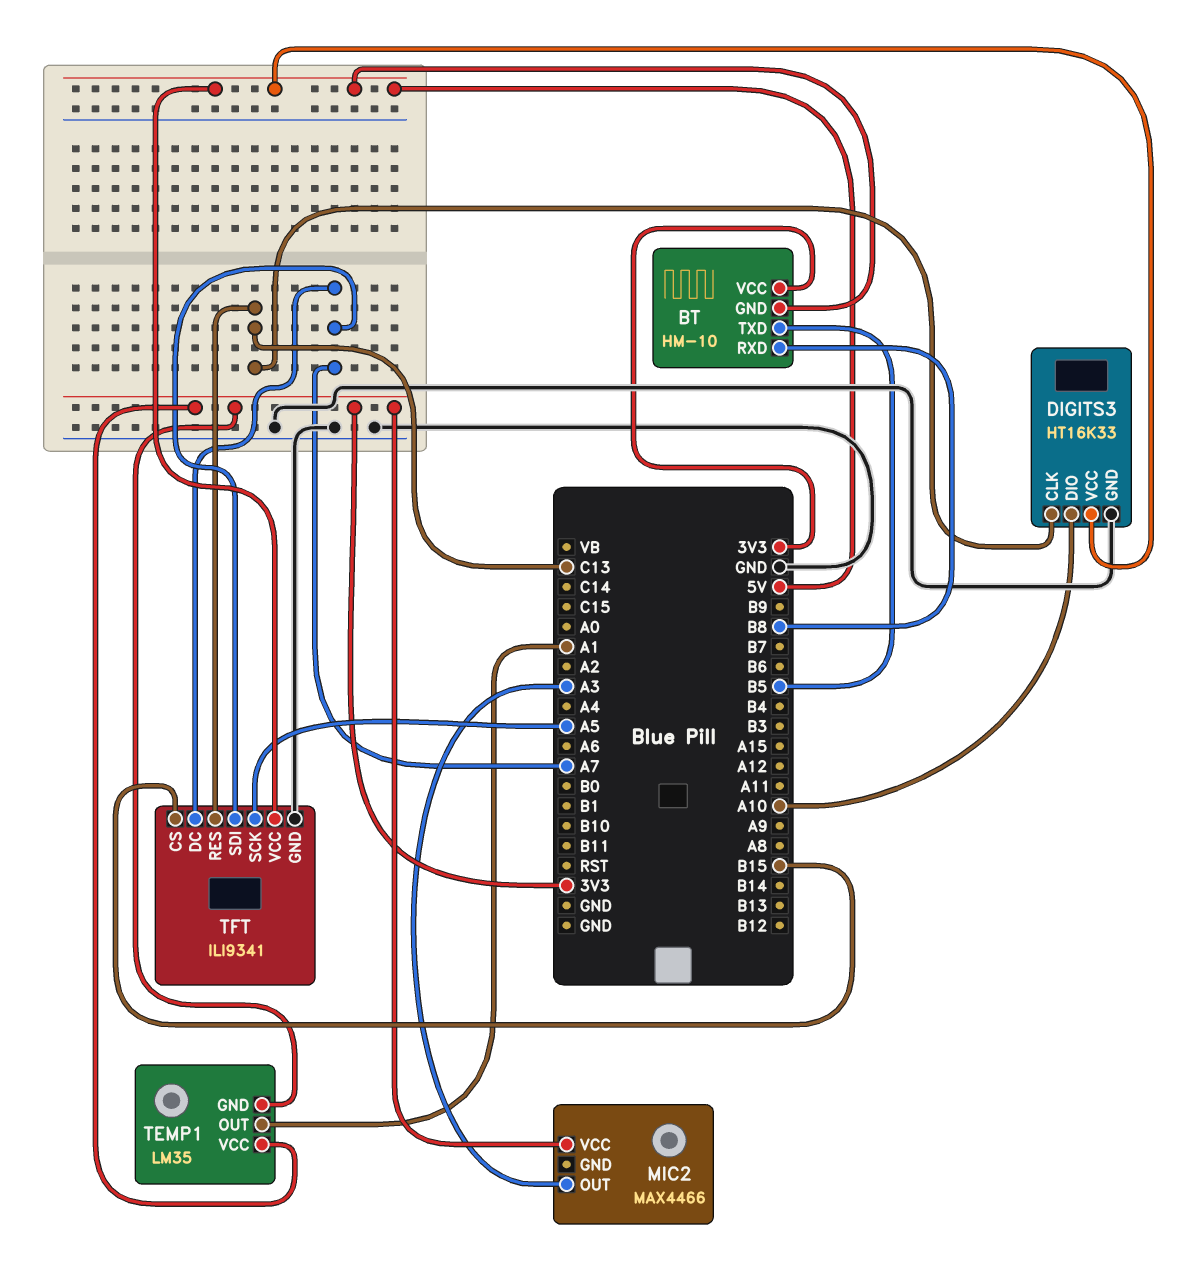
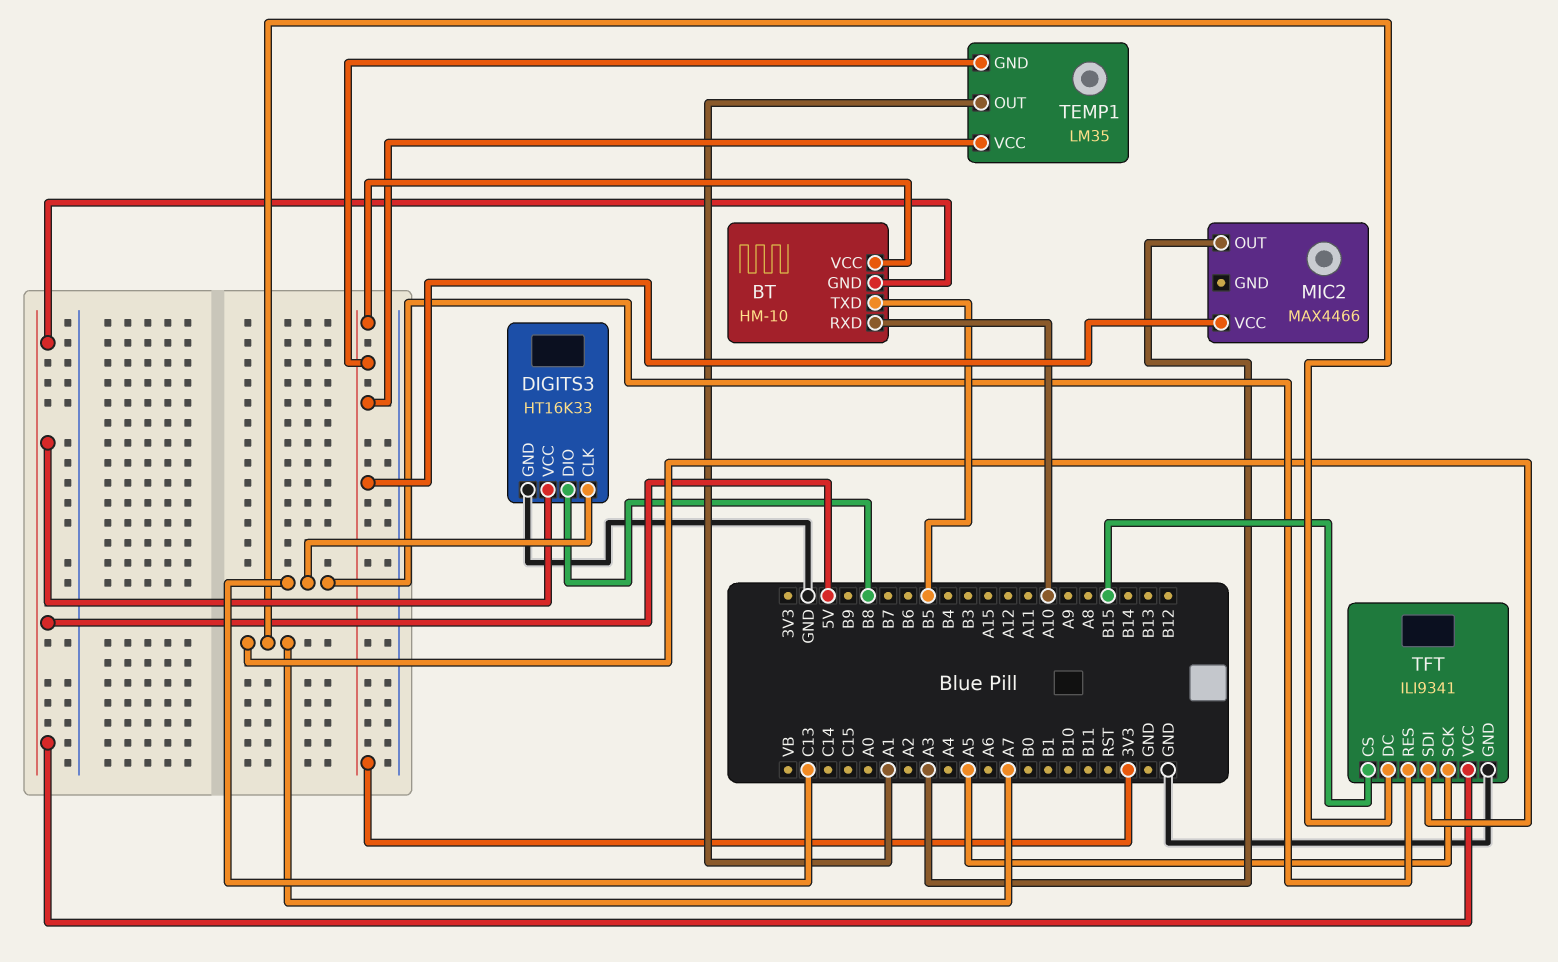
BT pin RXD: B8 -> A10
DIGITS3 pin DIO: A10 -> B8

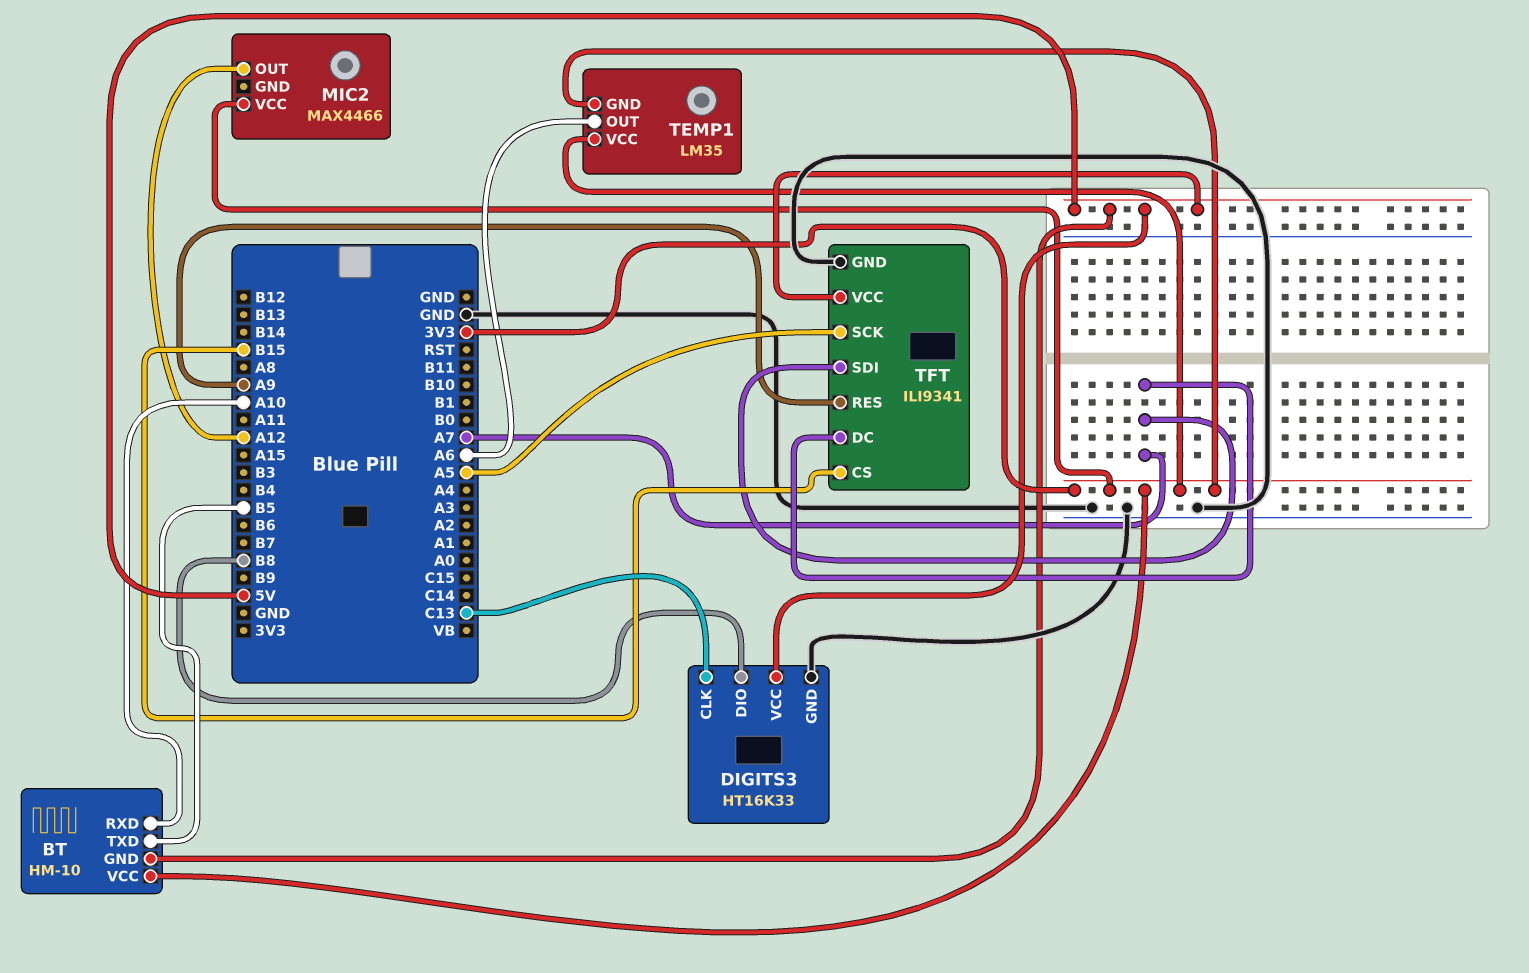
MIC2 pin OUT: A3 -> A12
TEMP1 pin OUT: A1 -> A6
TFT pin RES: C13 -> A9

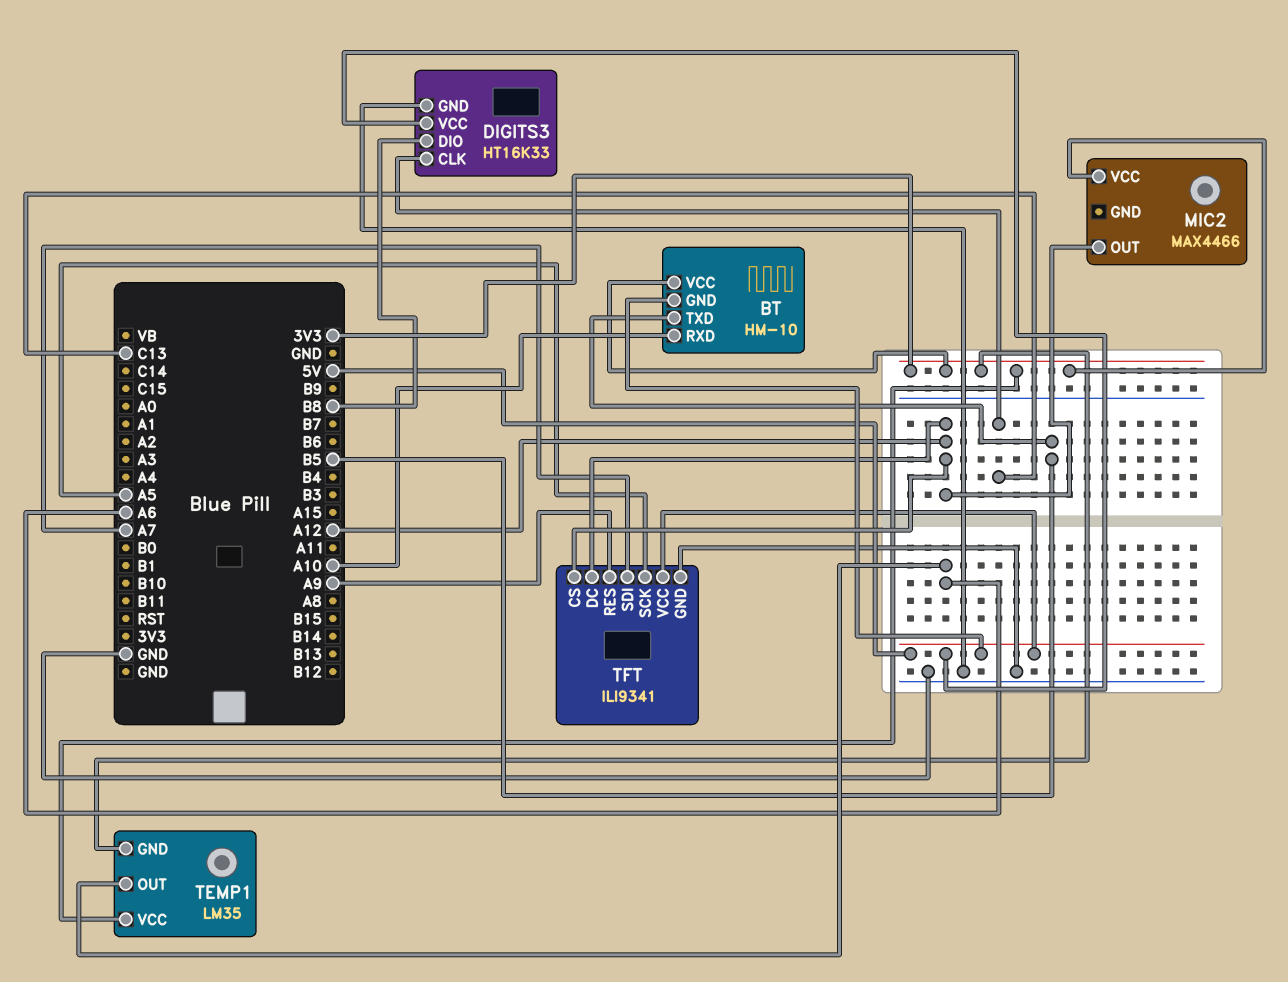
TFT pin CS: B15 -> A12
TFT pin DC: A7 -> A12

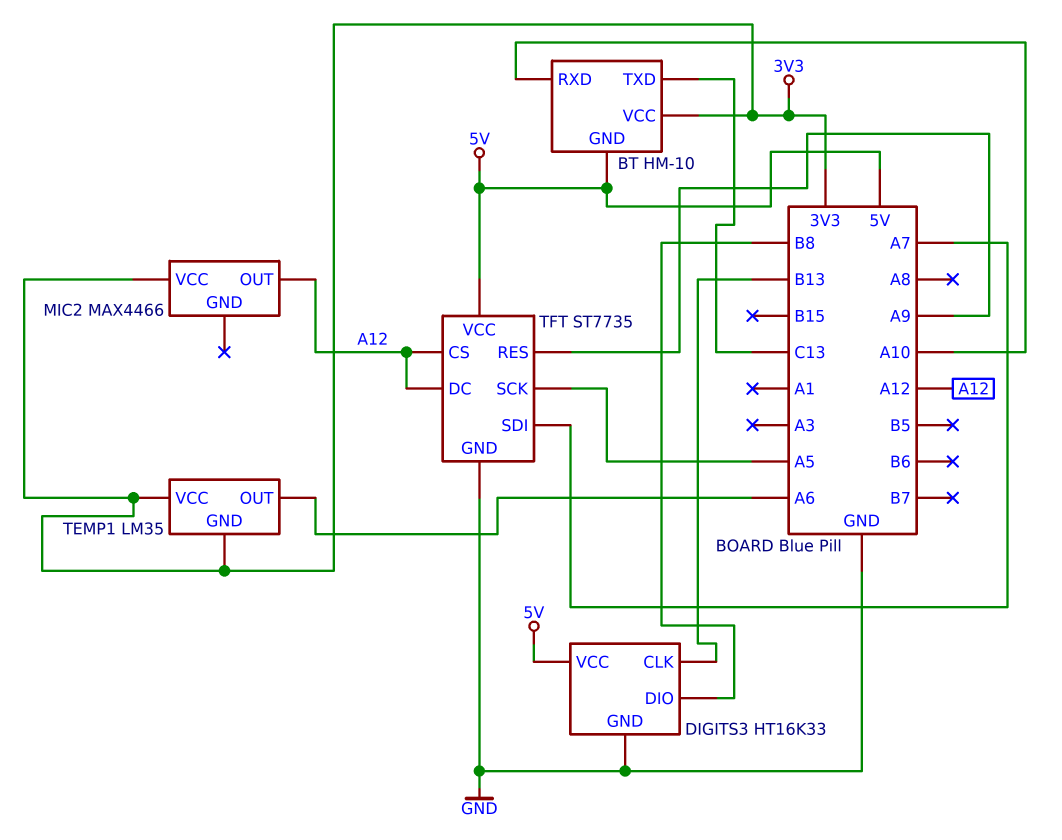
BT pin TXD: B5 -> C13
DIGITS3 pin CLK: C13 -> B13
TFT: ILI9341 -> ST7735

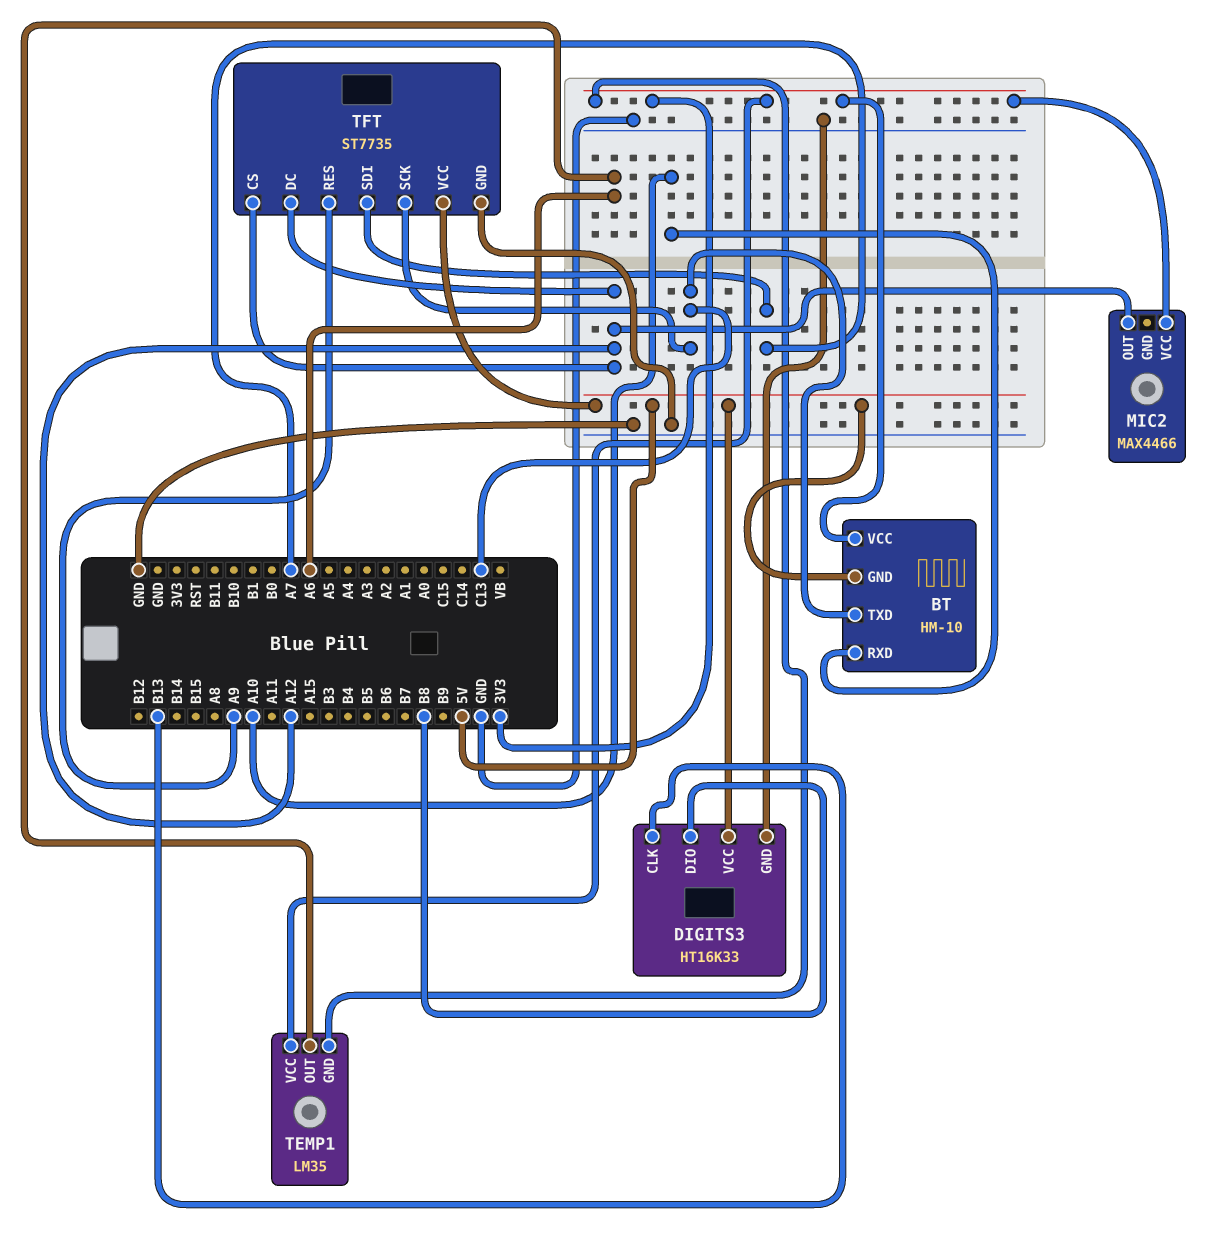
TFT pin SCK: A5 -> C13

